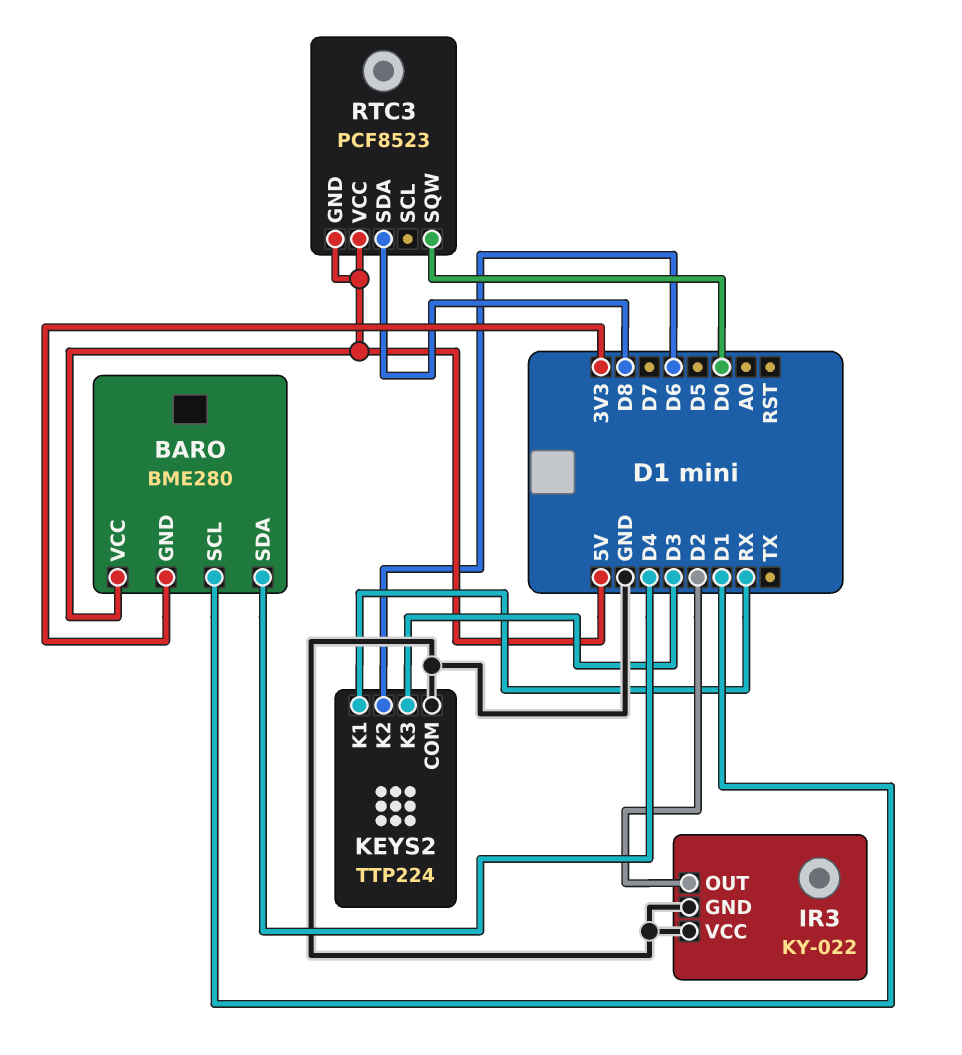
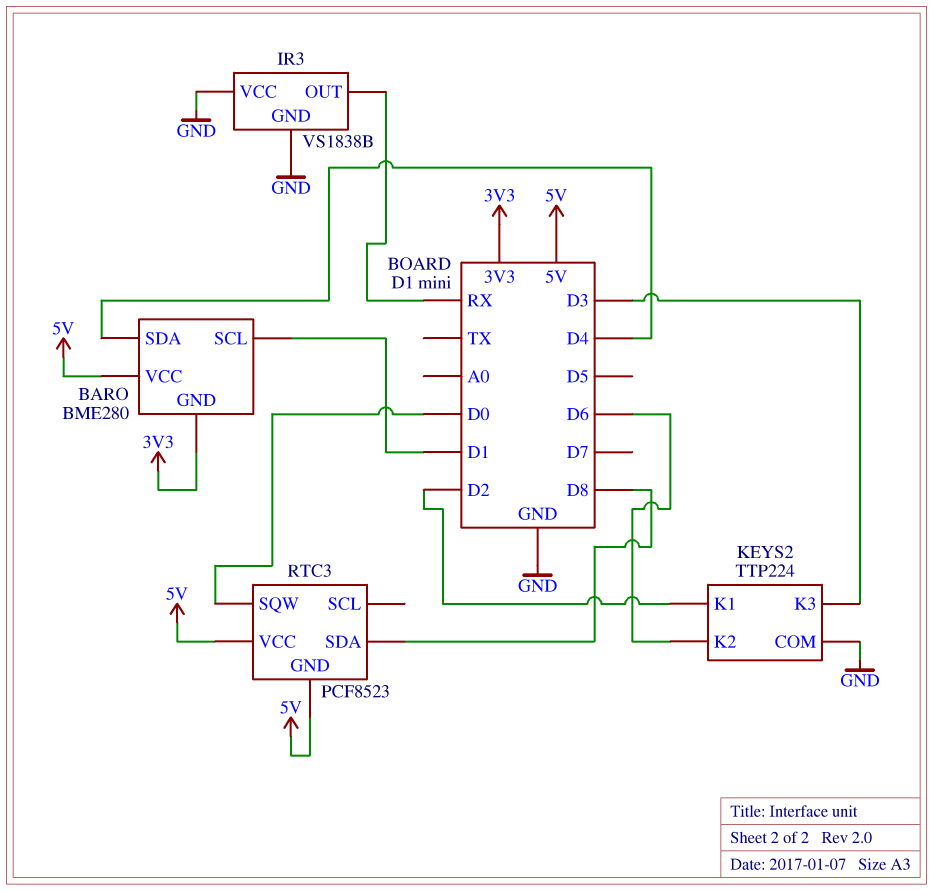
IR3: KY-022 -> VS1838B
IR3 pin OUT: D2 -> RX
KEYS2 pin K1: RX -> D2

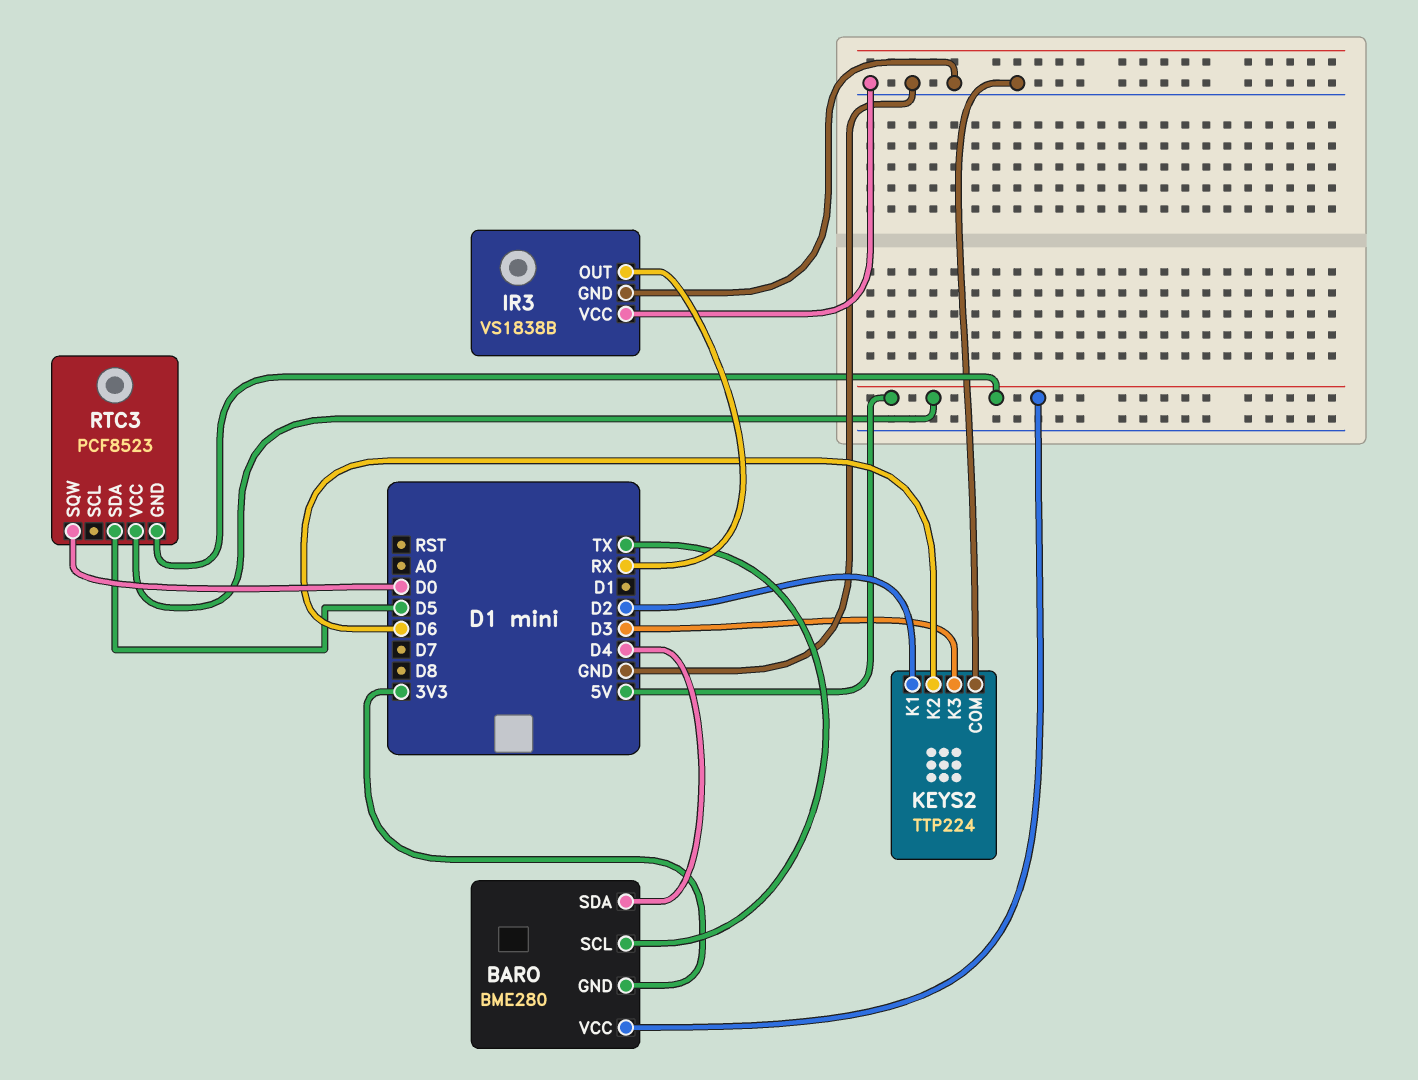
BARO pin SCL: D1 -> TX
RTC3 pin SDA: D8 -> D5

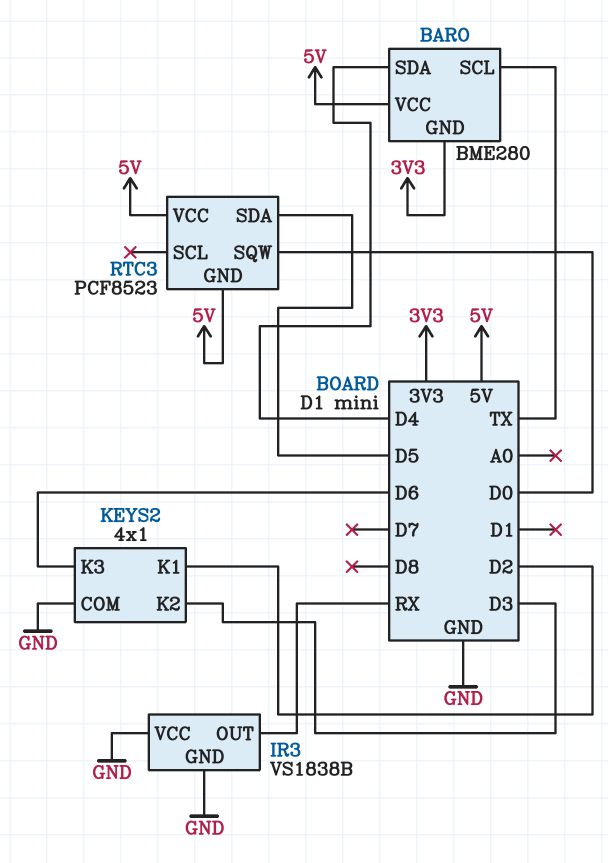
KEYS2: TTP224 -> 4x1
KEYS2 pin K2: D6 -> D3
KEYS2 pin K3: D3 -> D6

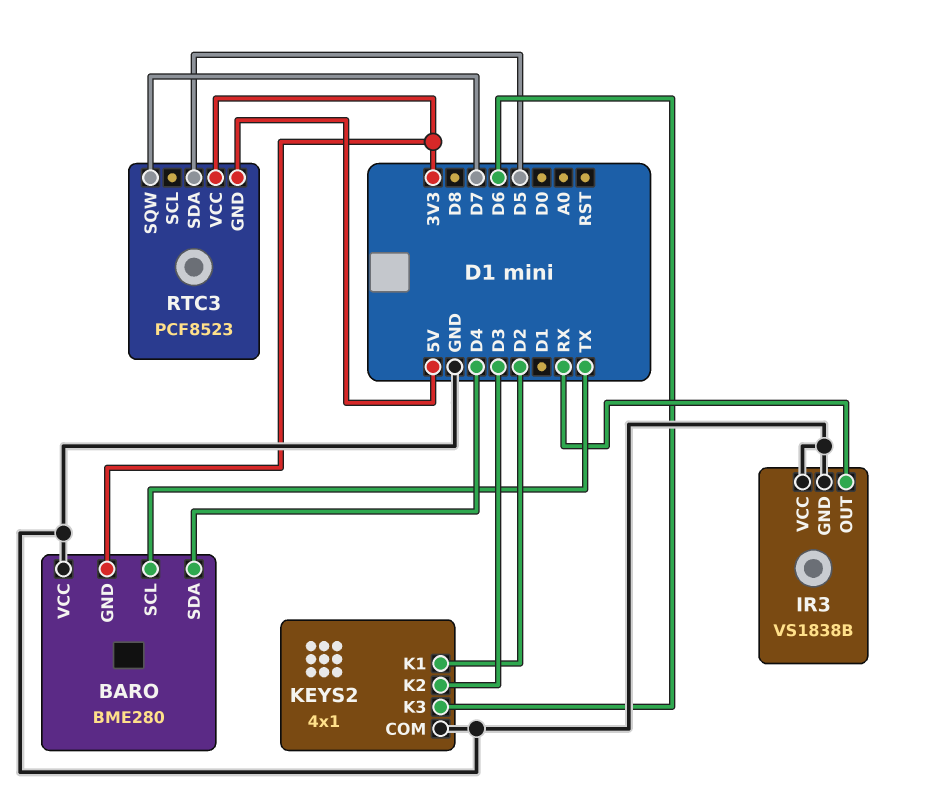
BARO pin VCC: 5V -> GND
RTC3 pin SQW: D0 -> D7
RTC3 pin VCC: 5V -> 3V3

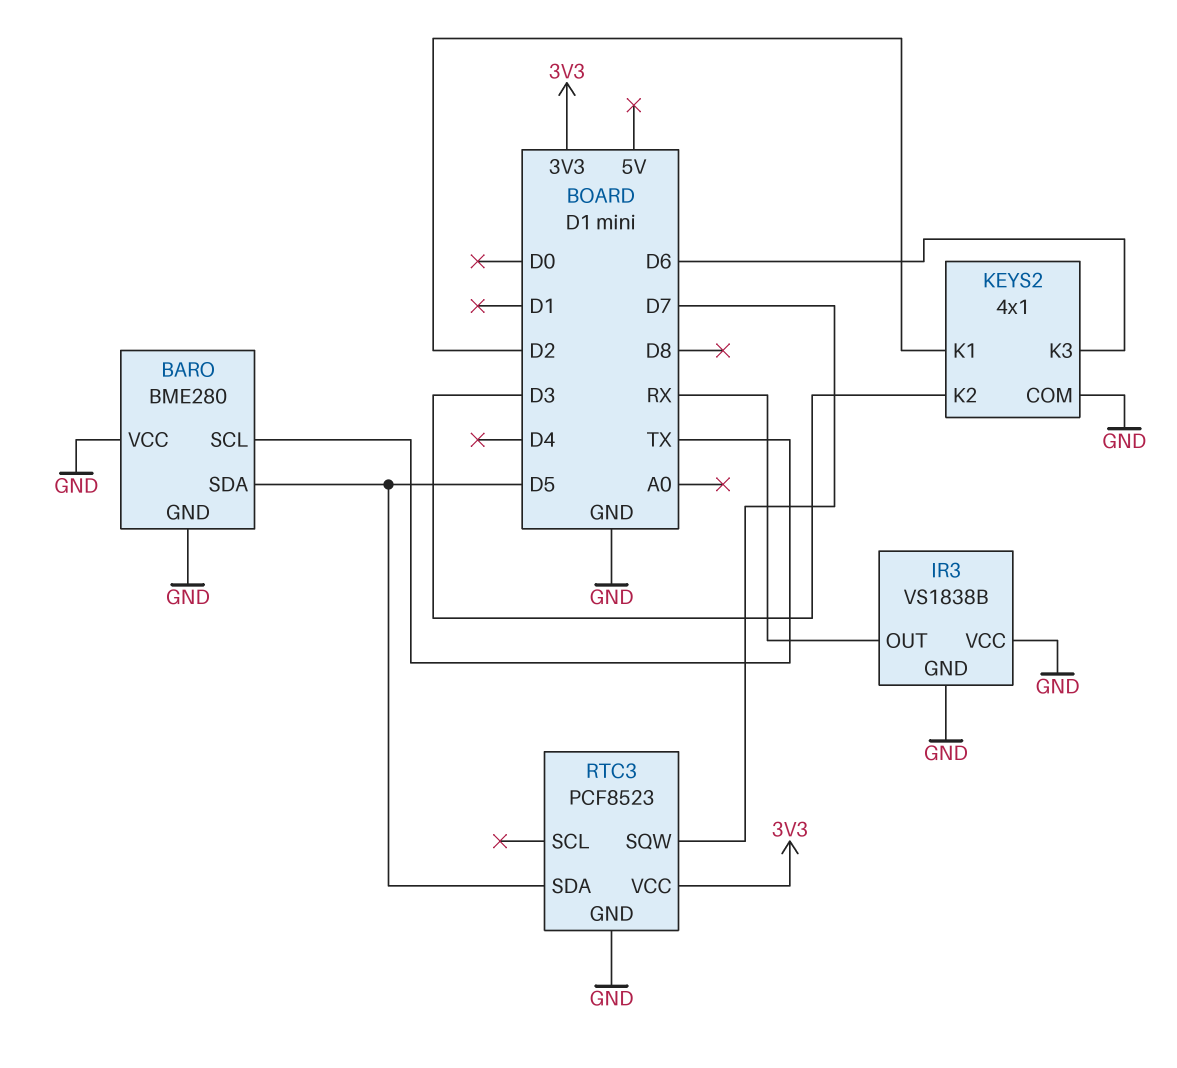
BARO pin GND: 3V3 -> GND
BARO pin SDA: D4 -> D5
RTC3 pin GND: 5V -> GND

